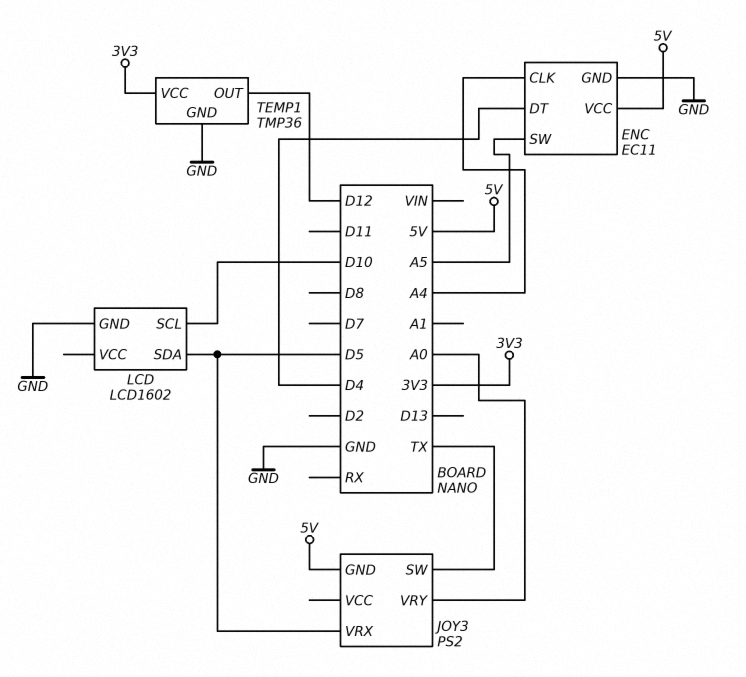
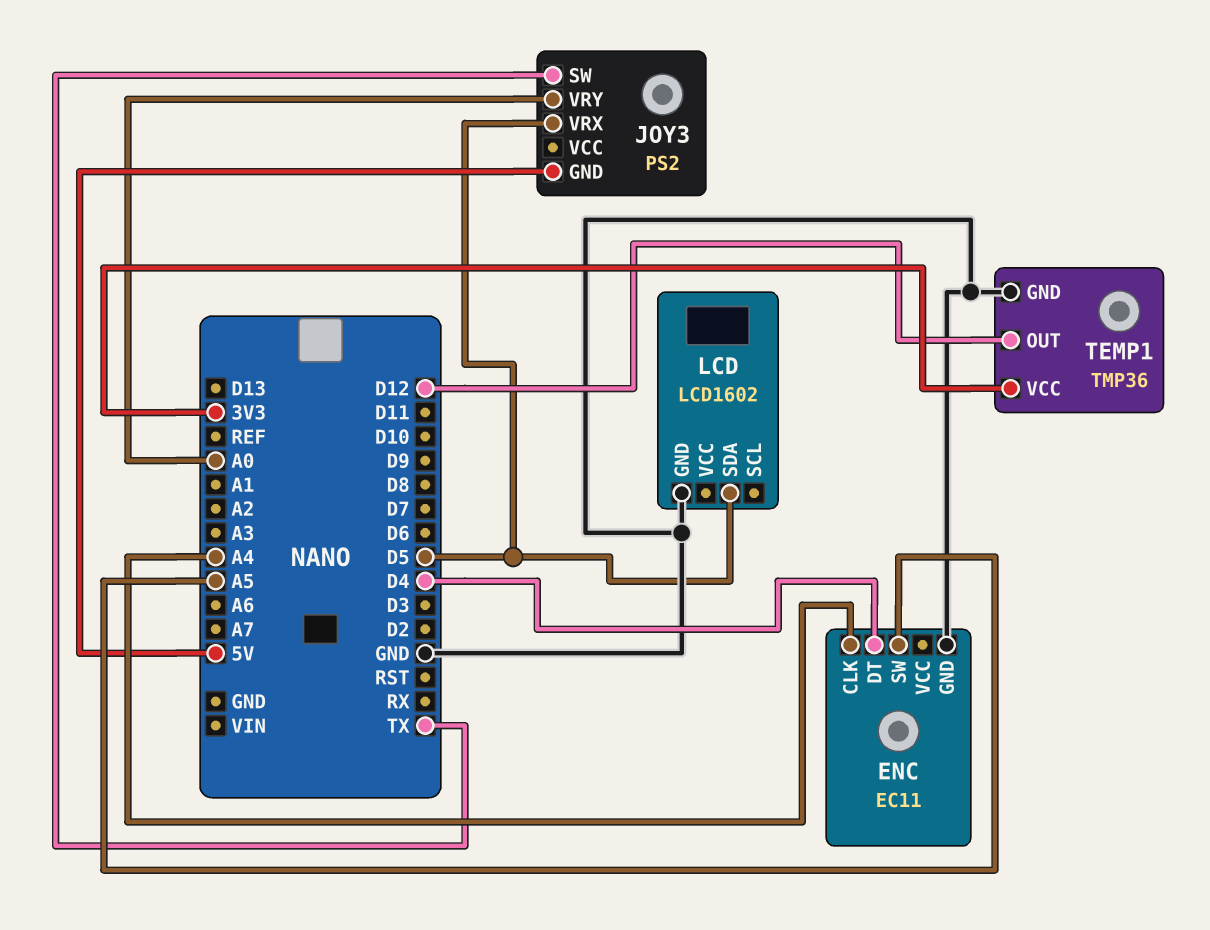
ENC pin VCC: 5V -> none
LCD pin SCL: D10 -> none

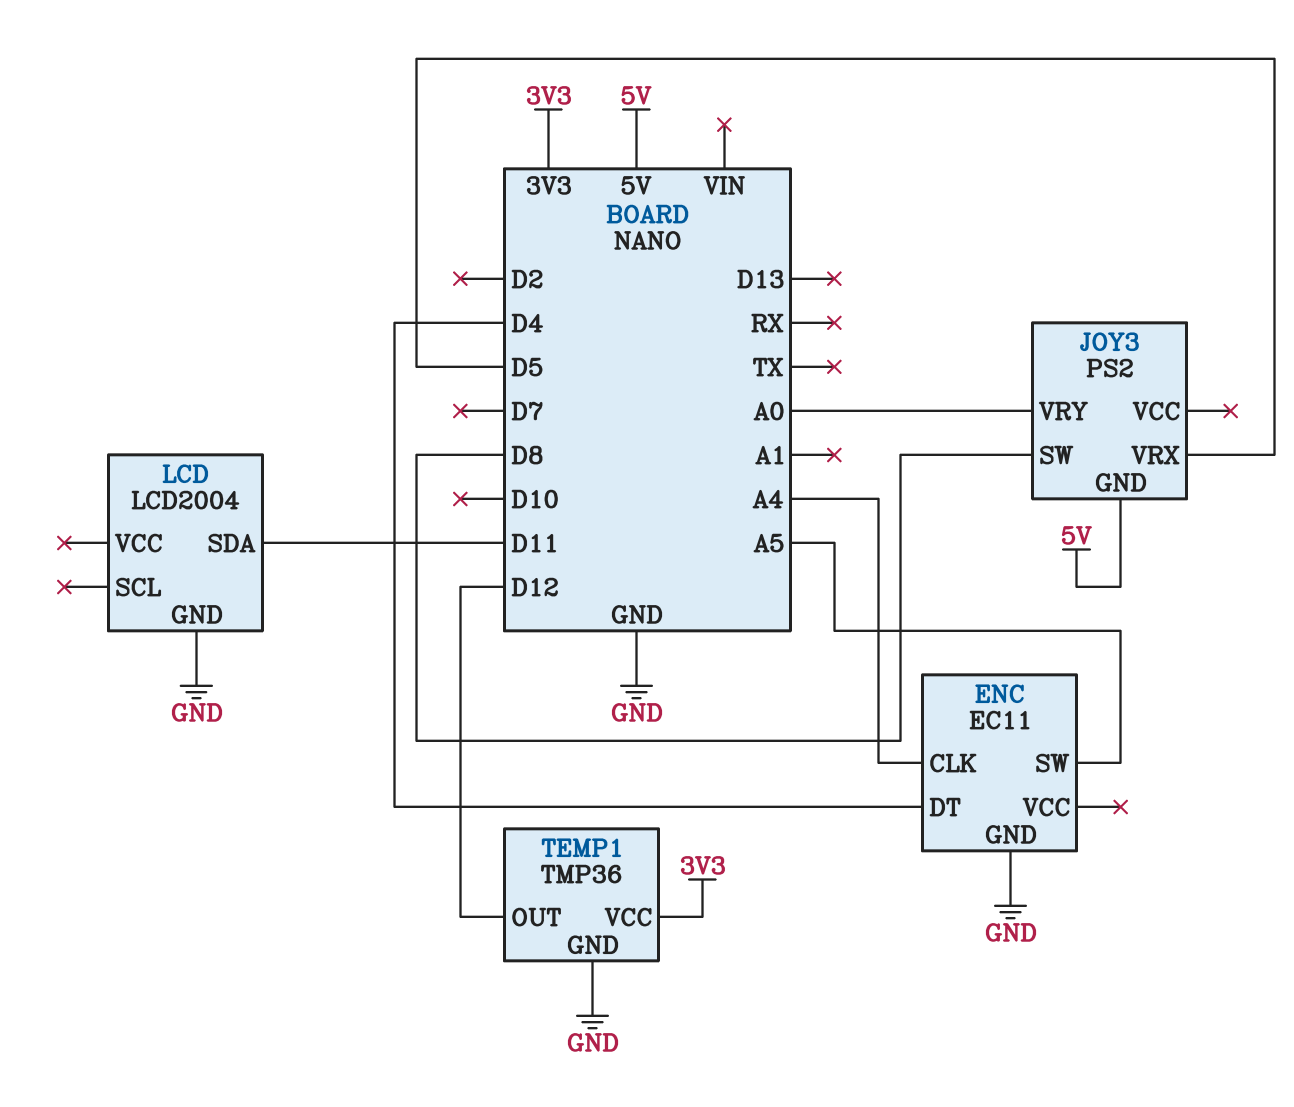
JOY3 pin SW: TX -> D8
LCD: LCD1602 -> LCD2004
LCD pin SDA: D5 -> D11

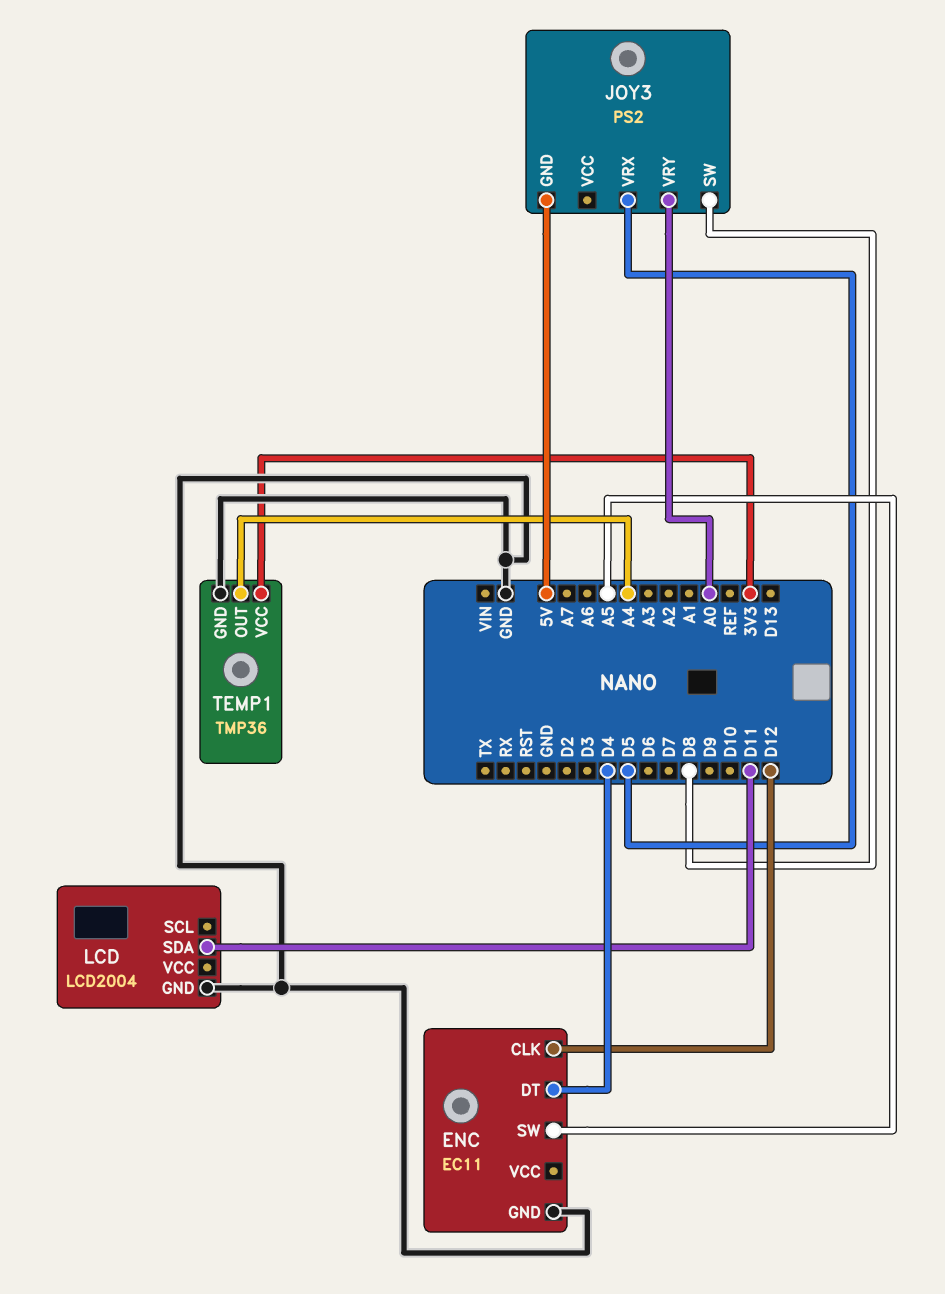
ENC pin CLK: A4 -> D12
TEMP1 pin OUT: D12 -> A4

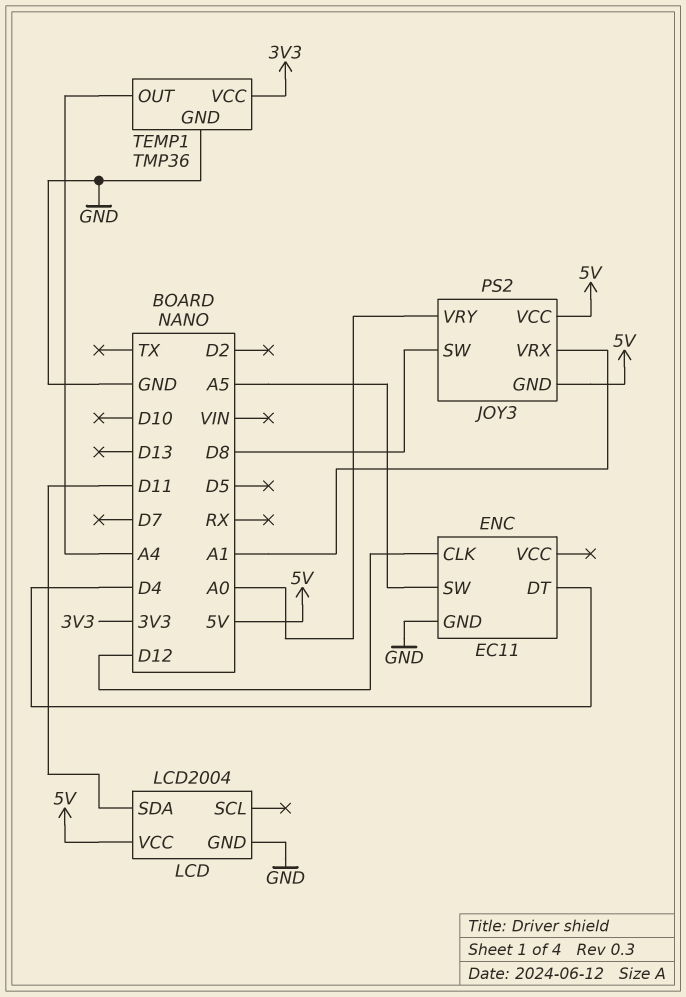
JOY3 pin VCC: none -> 5V
JOY3 pin VRX: D5 -> A1
LCD pin VCC: none -> 5V

